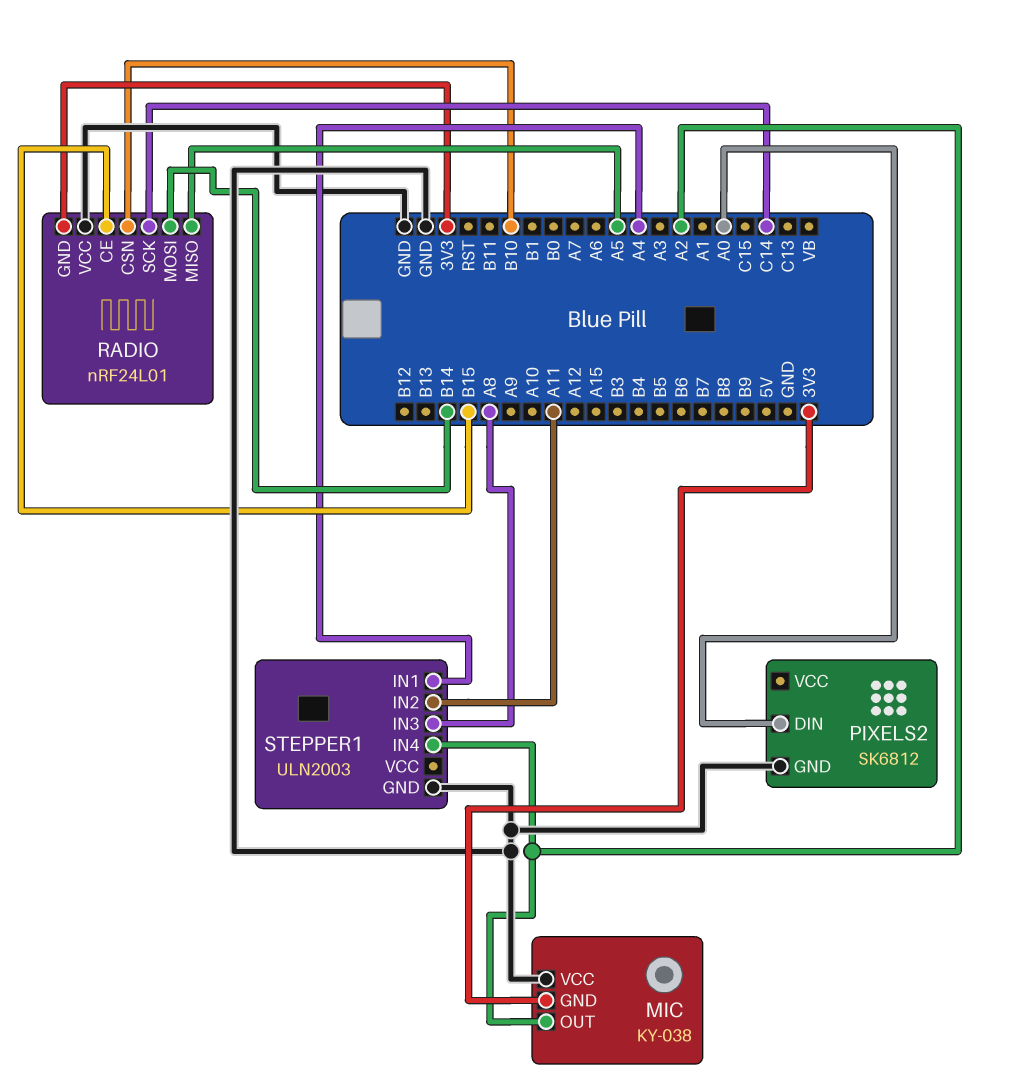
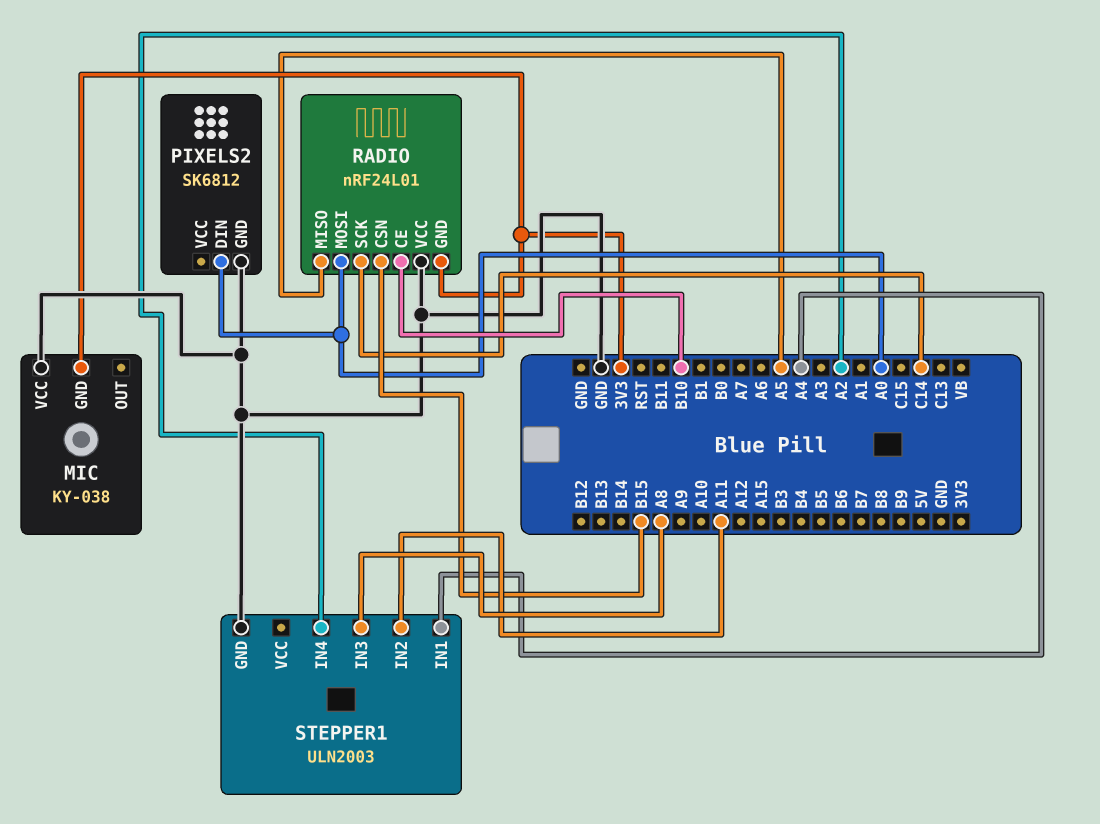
MIC pin OUT: A2 -> none
RADIO pin CE: B15 -> B10
RADIO pin CSN: B10 -> B15
RADIO pin MOSI: B14 -> A0

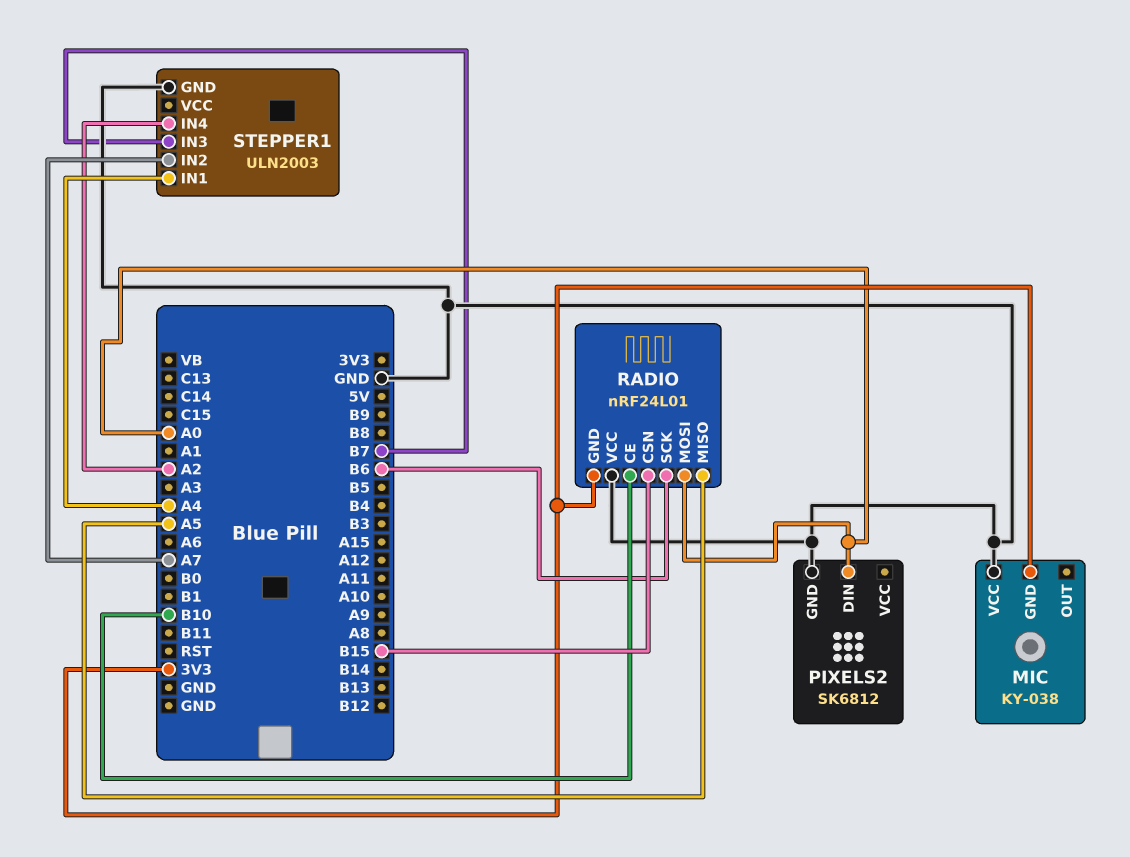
RADIO pin SCK: C14 -> B6
STEPPER1 pin IN2: A11 -> A7
STEPPER1 pin IN3: A8 -> B7

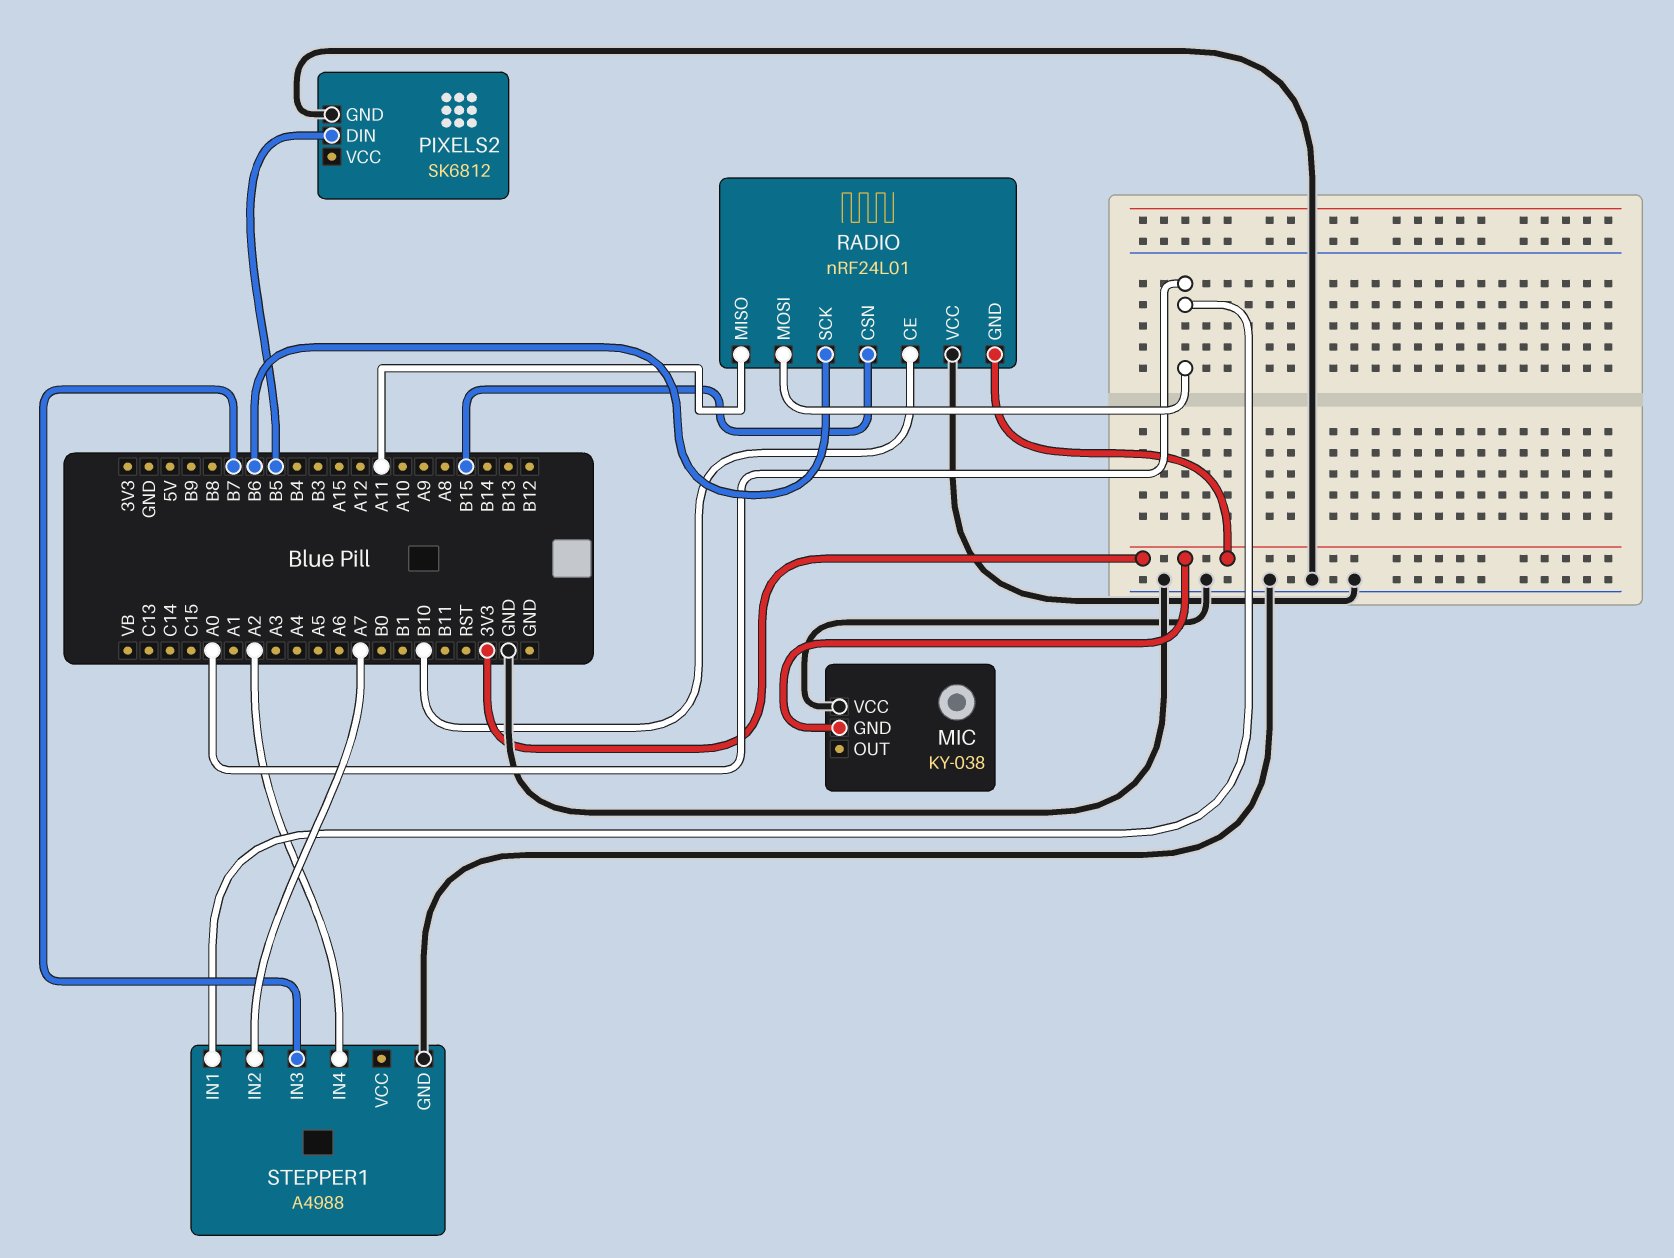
PIXELS2 pin DIN: A0 -> B5
RADIO pin MISO: A5 -> A11
STEPPER1: ULN2003 -> A4988
STEPPER1 pin IN1: A4 -> A0

